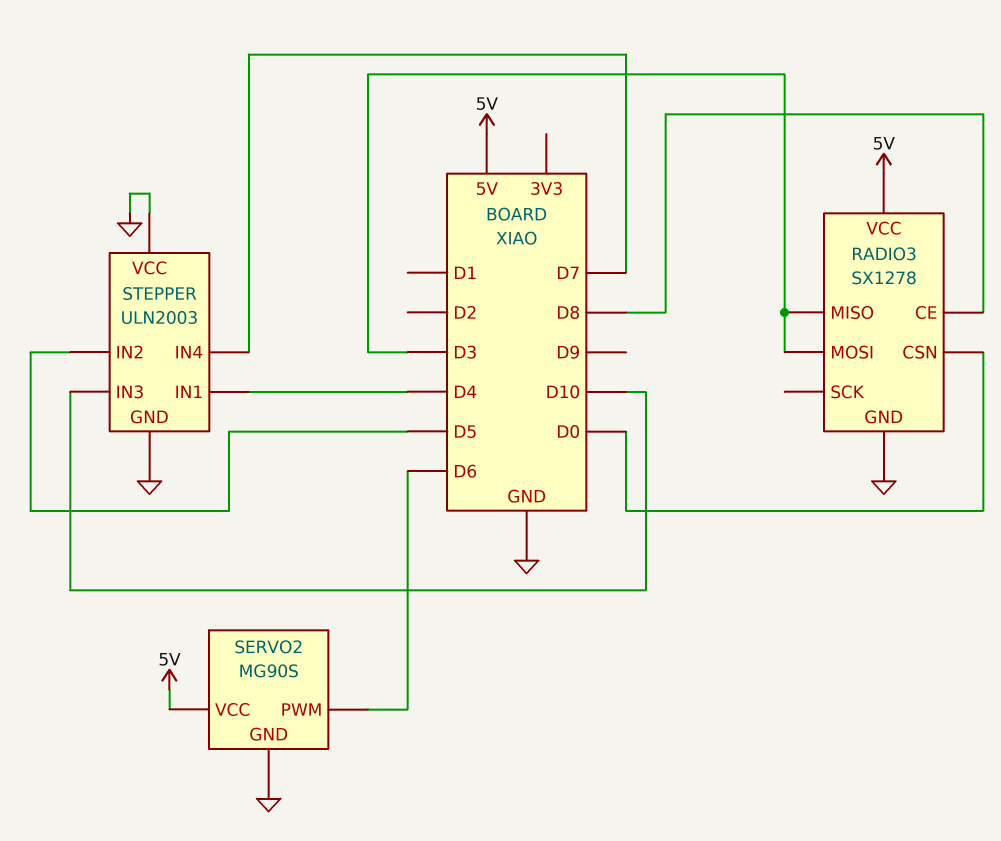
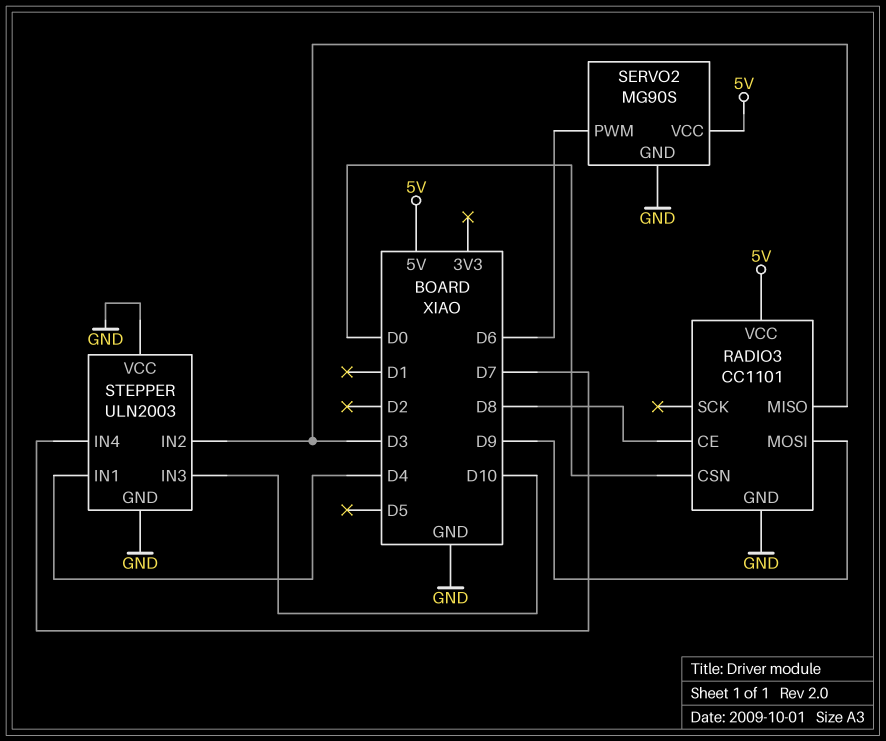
RADIO3: SX1278 -> CC1101
RADIO3 pin MOSI: D3 -> D9
STEPPER pin IN2: D5 -> D3

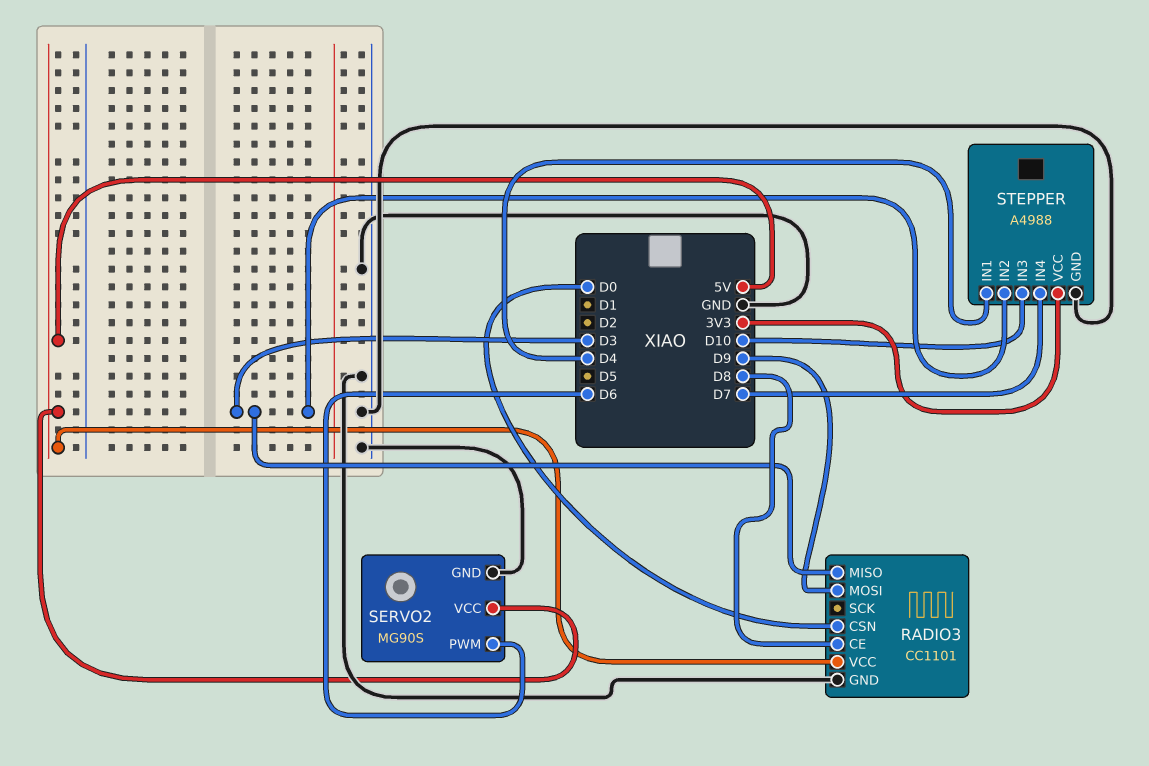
STEPPER: ULN2003 -> A4988
STEPPER pin VCC: GND -> 3V3

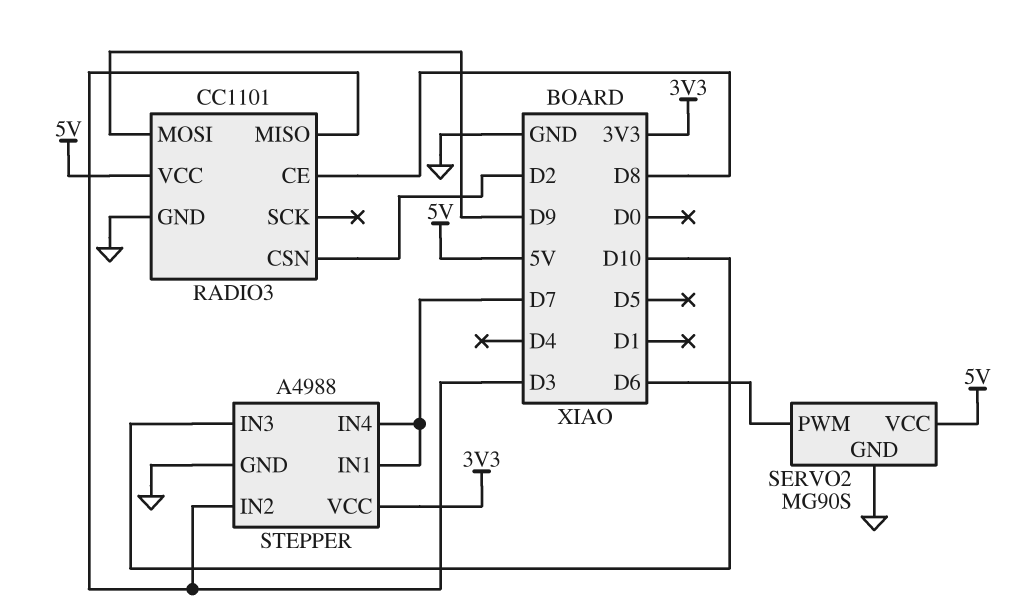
RADIO3 pin CSN: D0 -> D2
STEPPER pin IN1: D4 -> D7

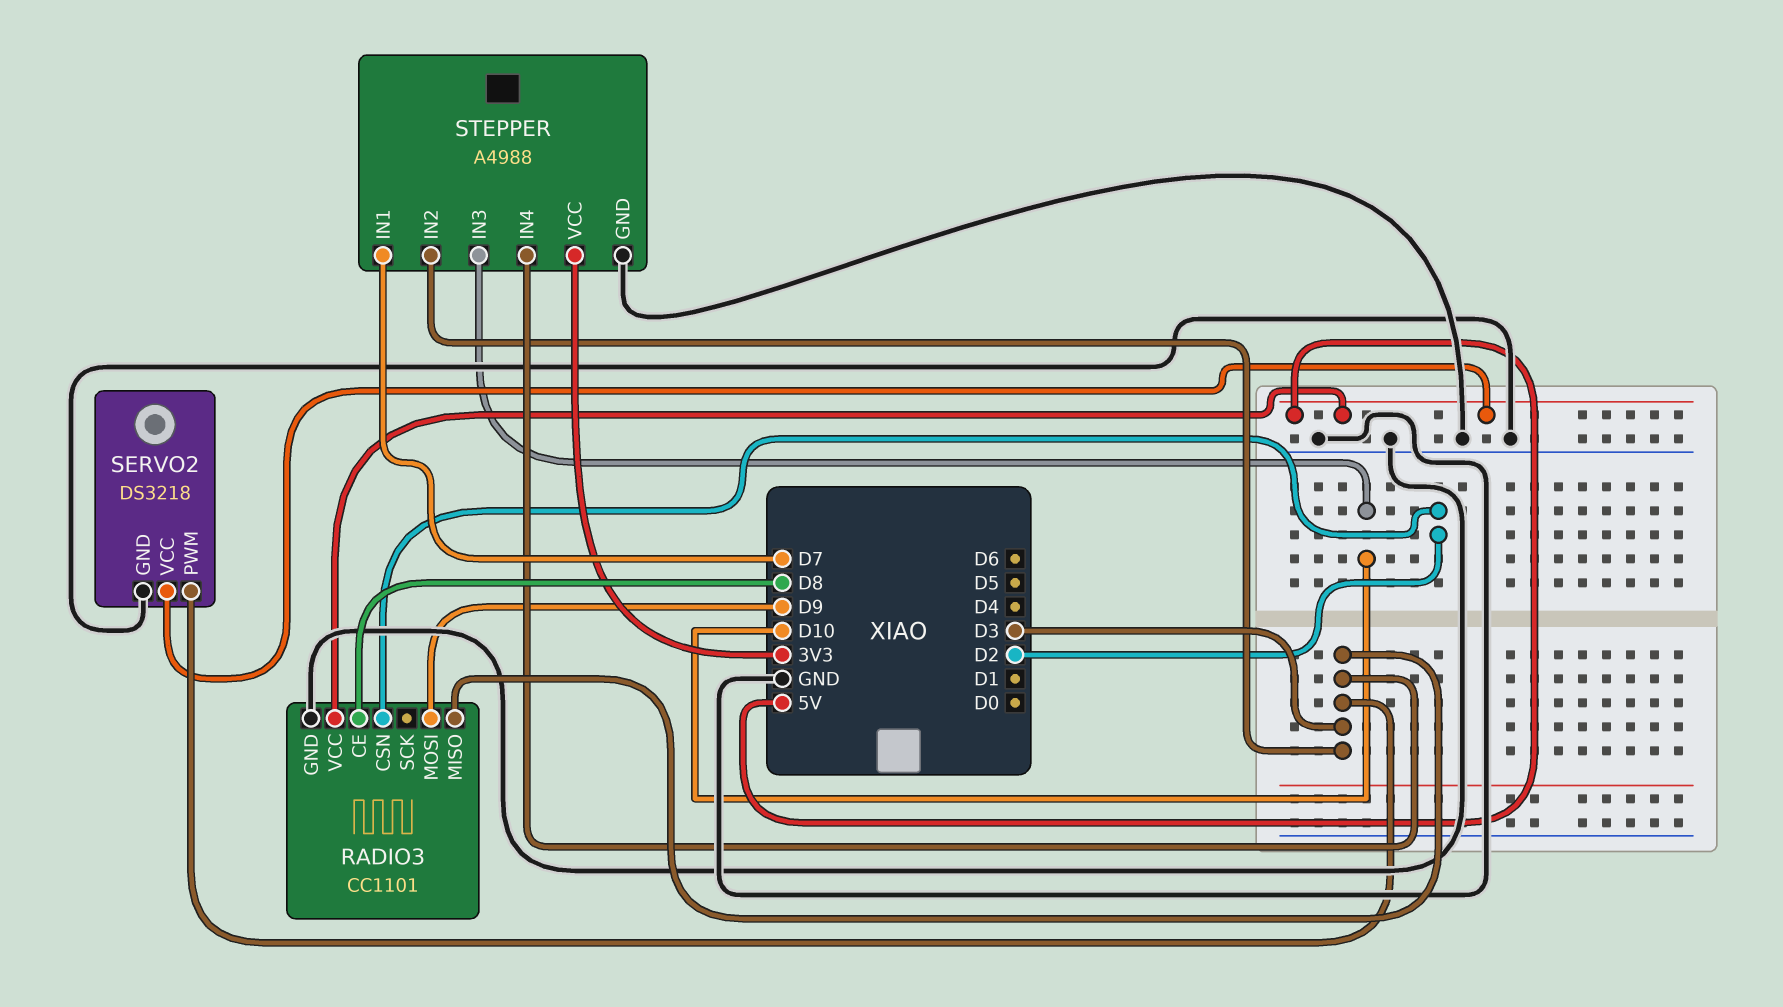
SERVO2: MG90S -> DS3218
SERVO2 pin PWM: D6 -> D3
STEPPER pin IN4: D7 -> D3

